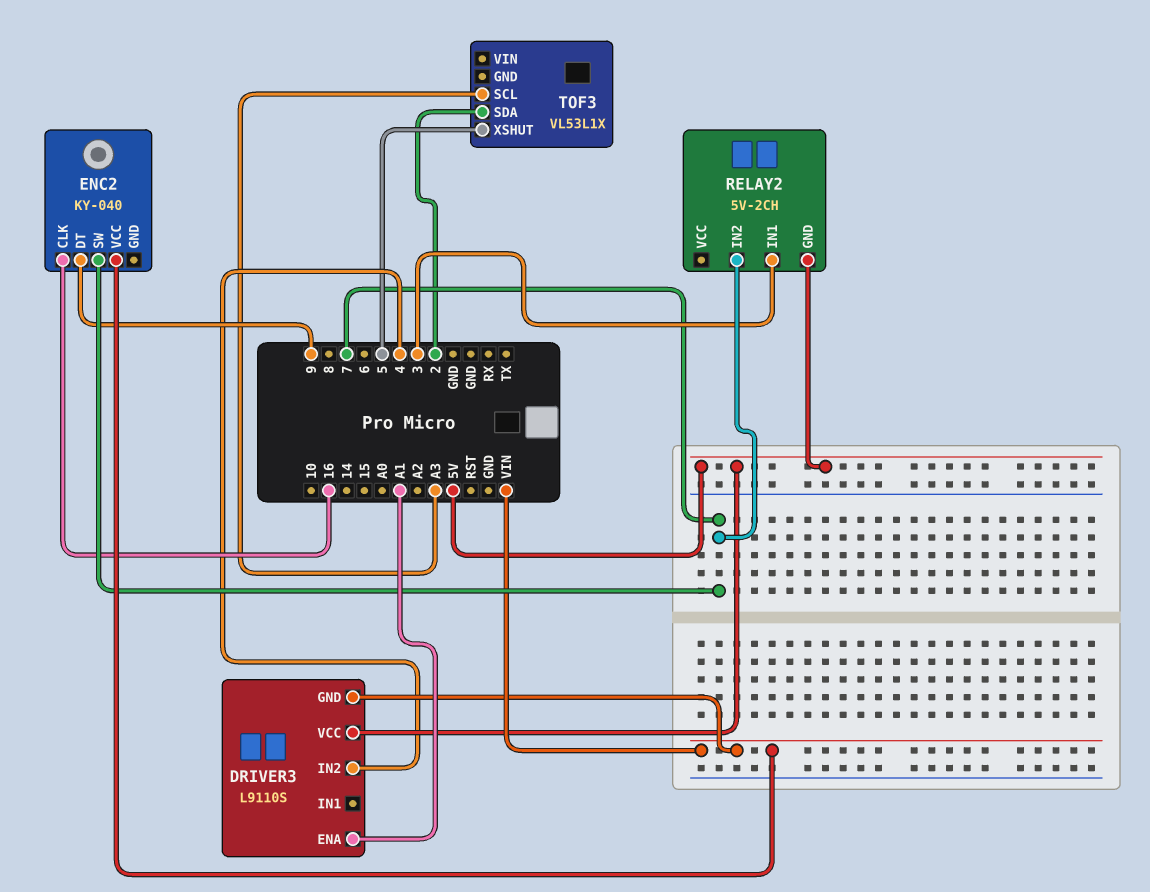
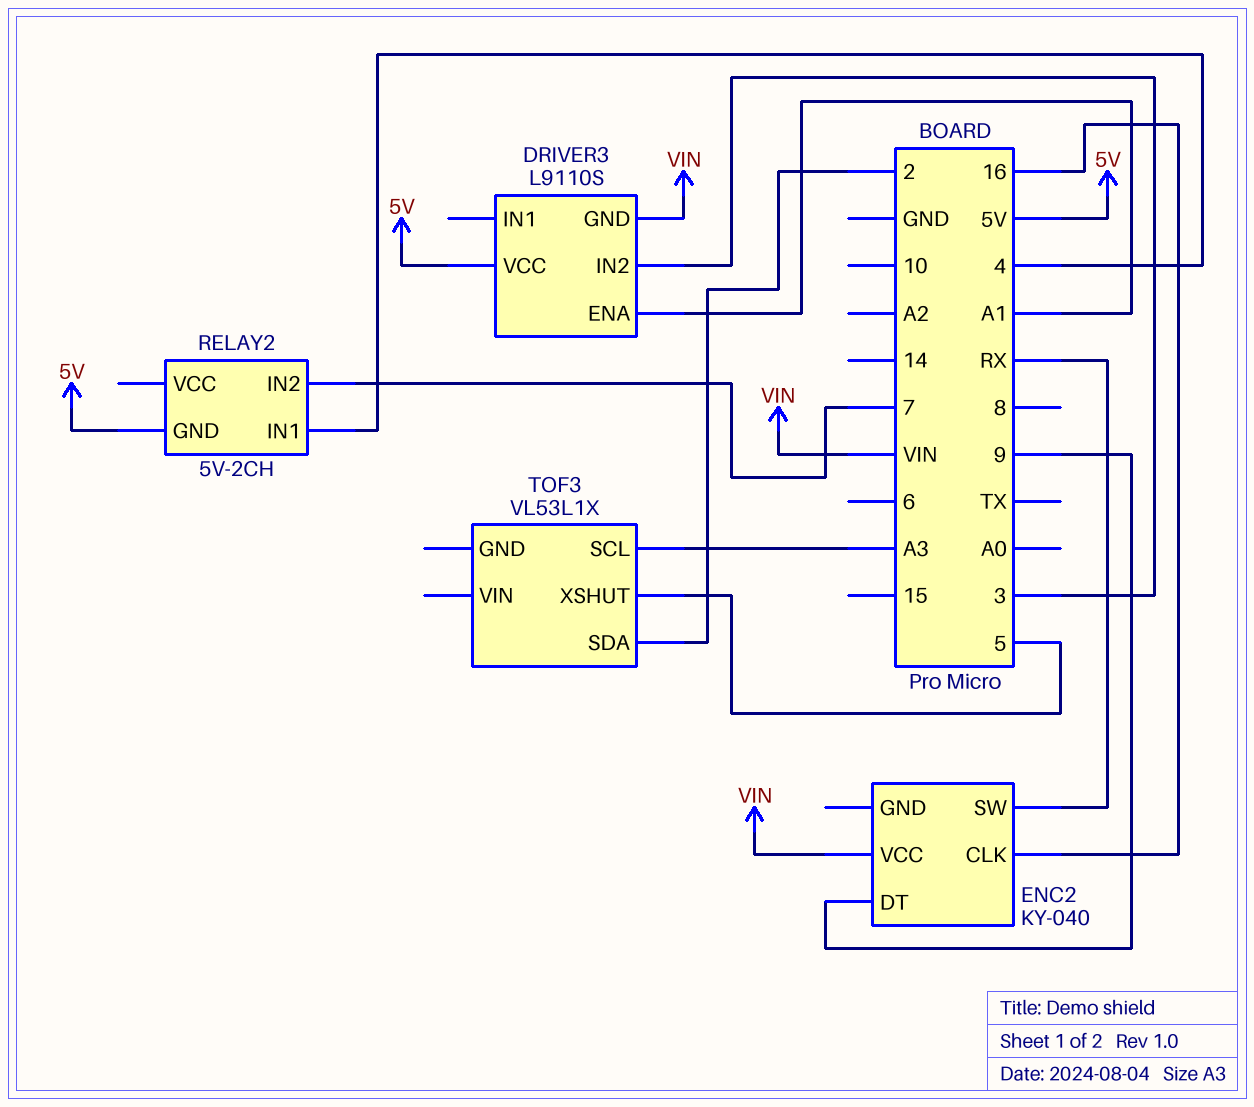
DRIVER3 pin IN2: 4 -> 3
ENC2 pin SW: 7 -> RX
RELAY2 pin IN1: 3 -> 4

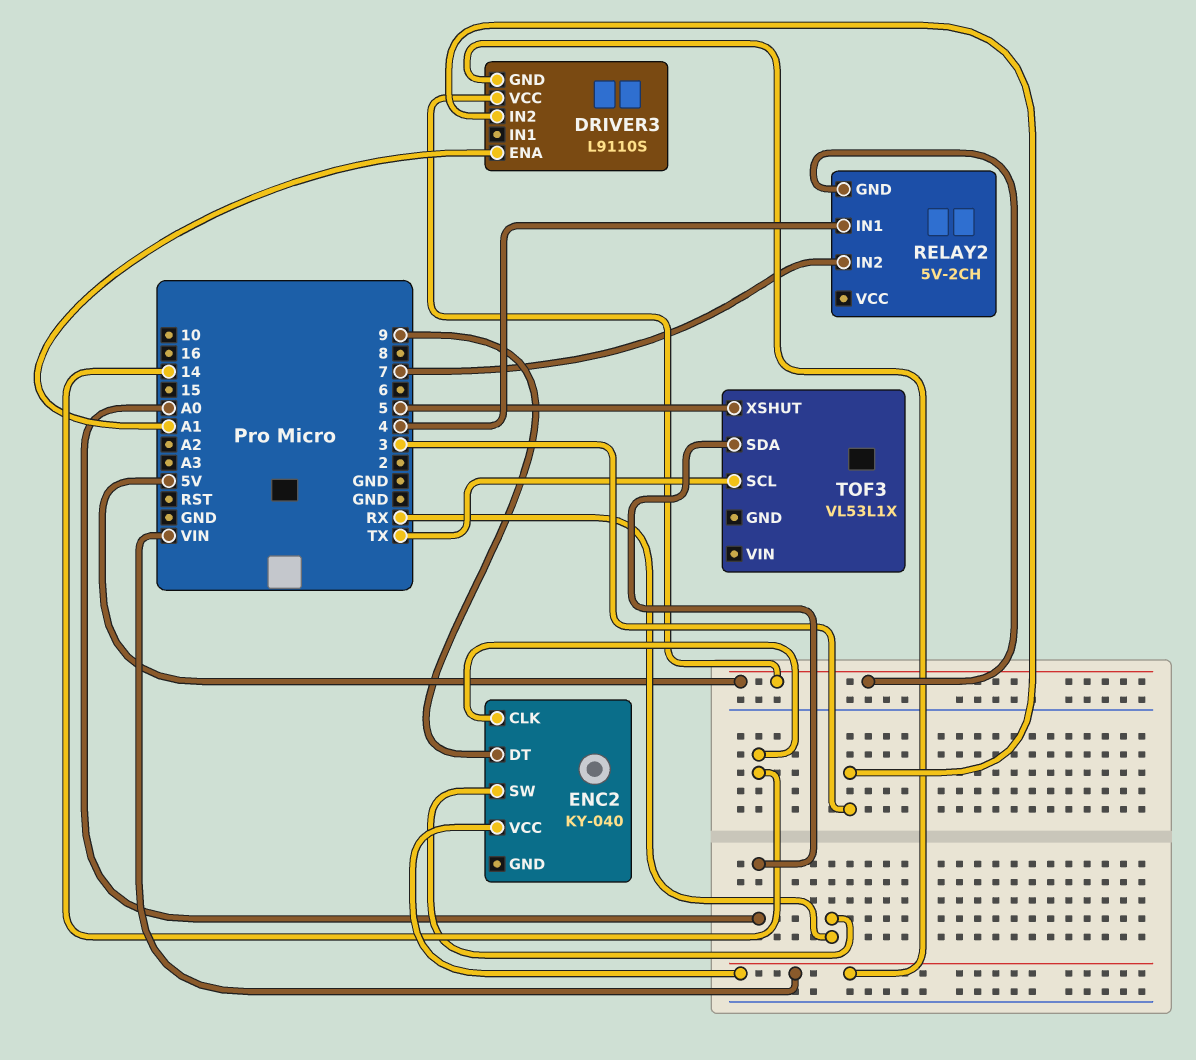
ENC2 pin CLK: 16 -> 14
TOF3 pin SCL: A3 -> TX
TOF3 pin SDA: 2 -> A0

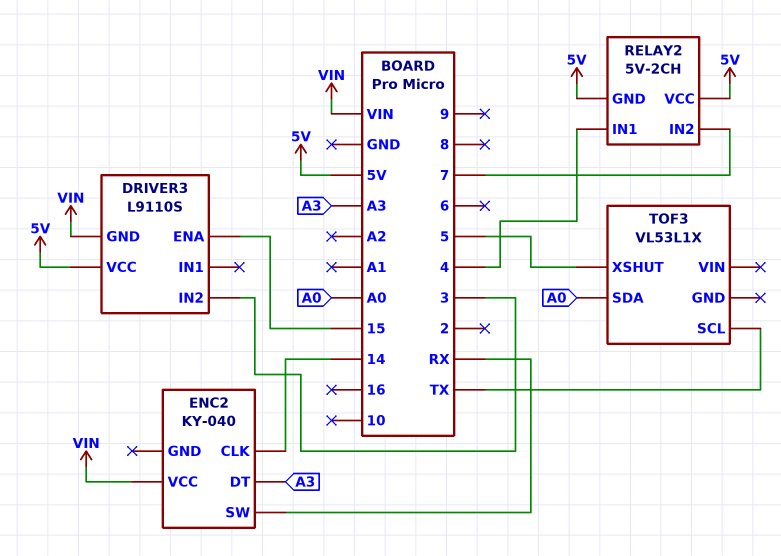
DRIVER3 pin ENA: A1 -> 15
ENC2 pin DT: 9 -> A3
RELAY2 pin VCC: none -> 5V

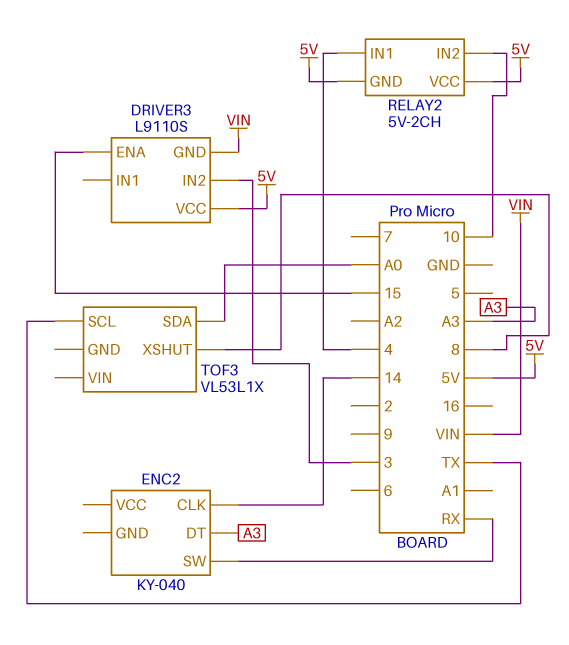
ENC2 pin VCC: VIN -> none
RELAY2 pin IN2: 7 -> 10
TOF3 pin XSHUT: 5 -> 8

